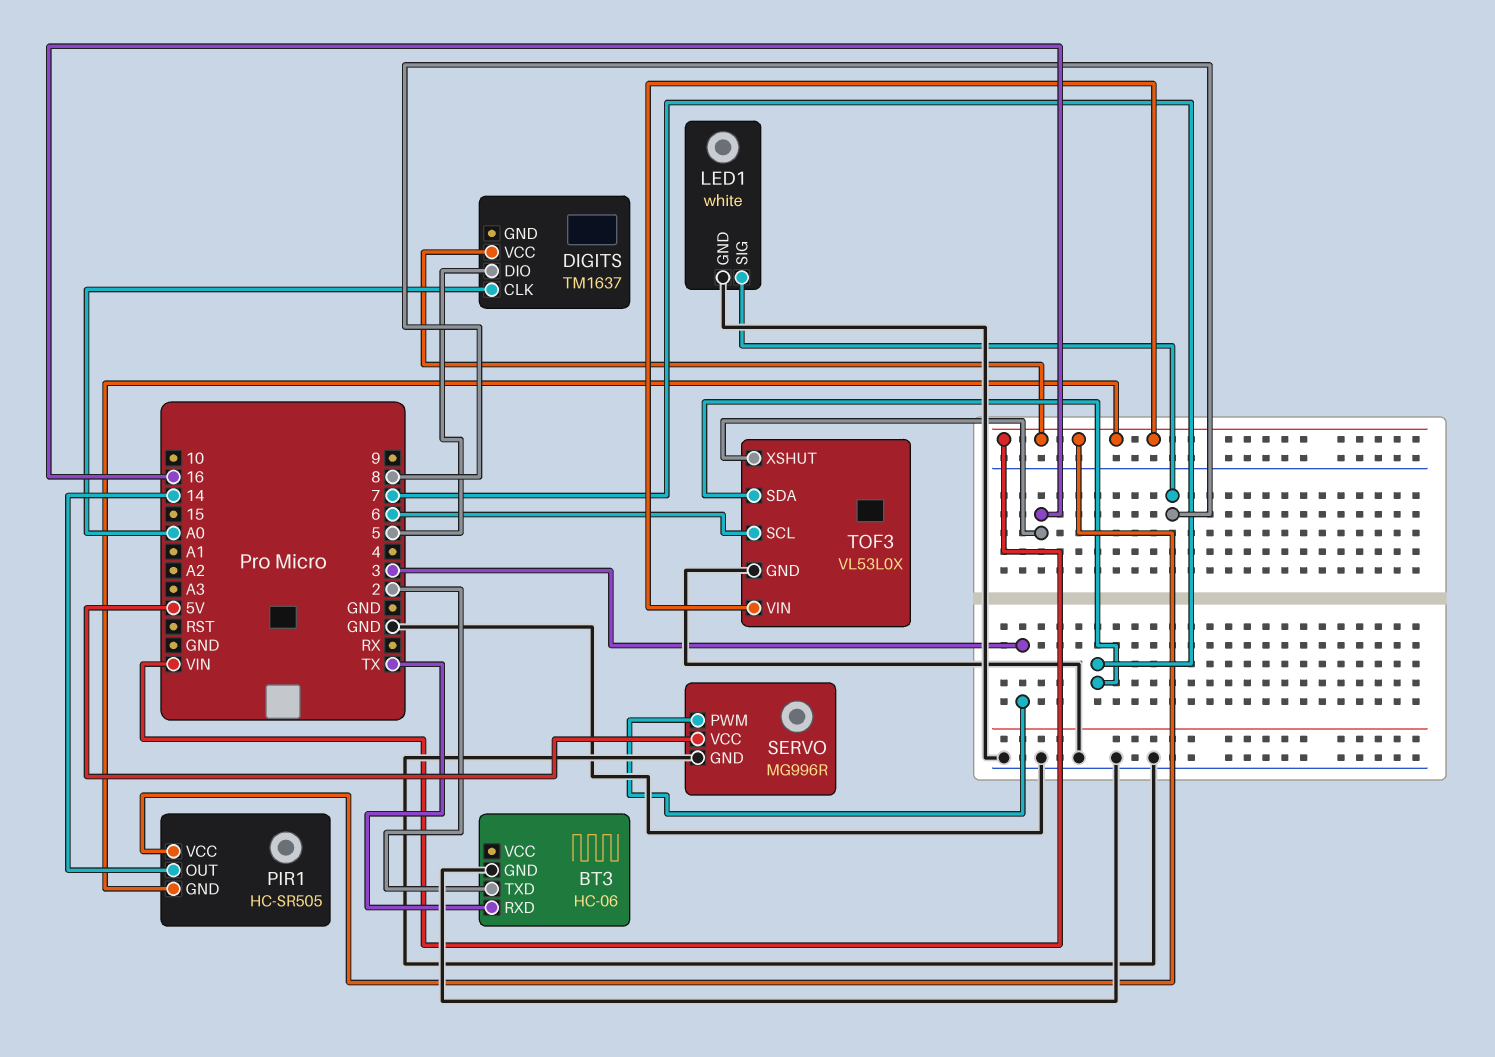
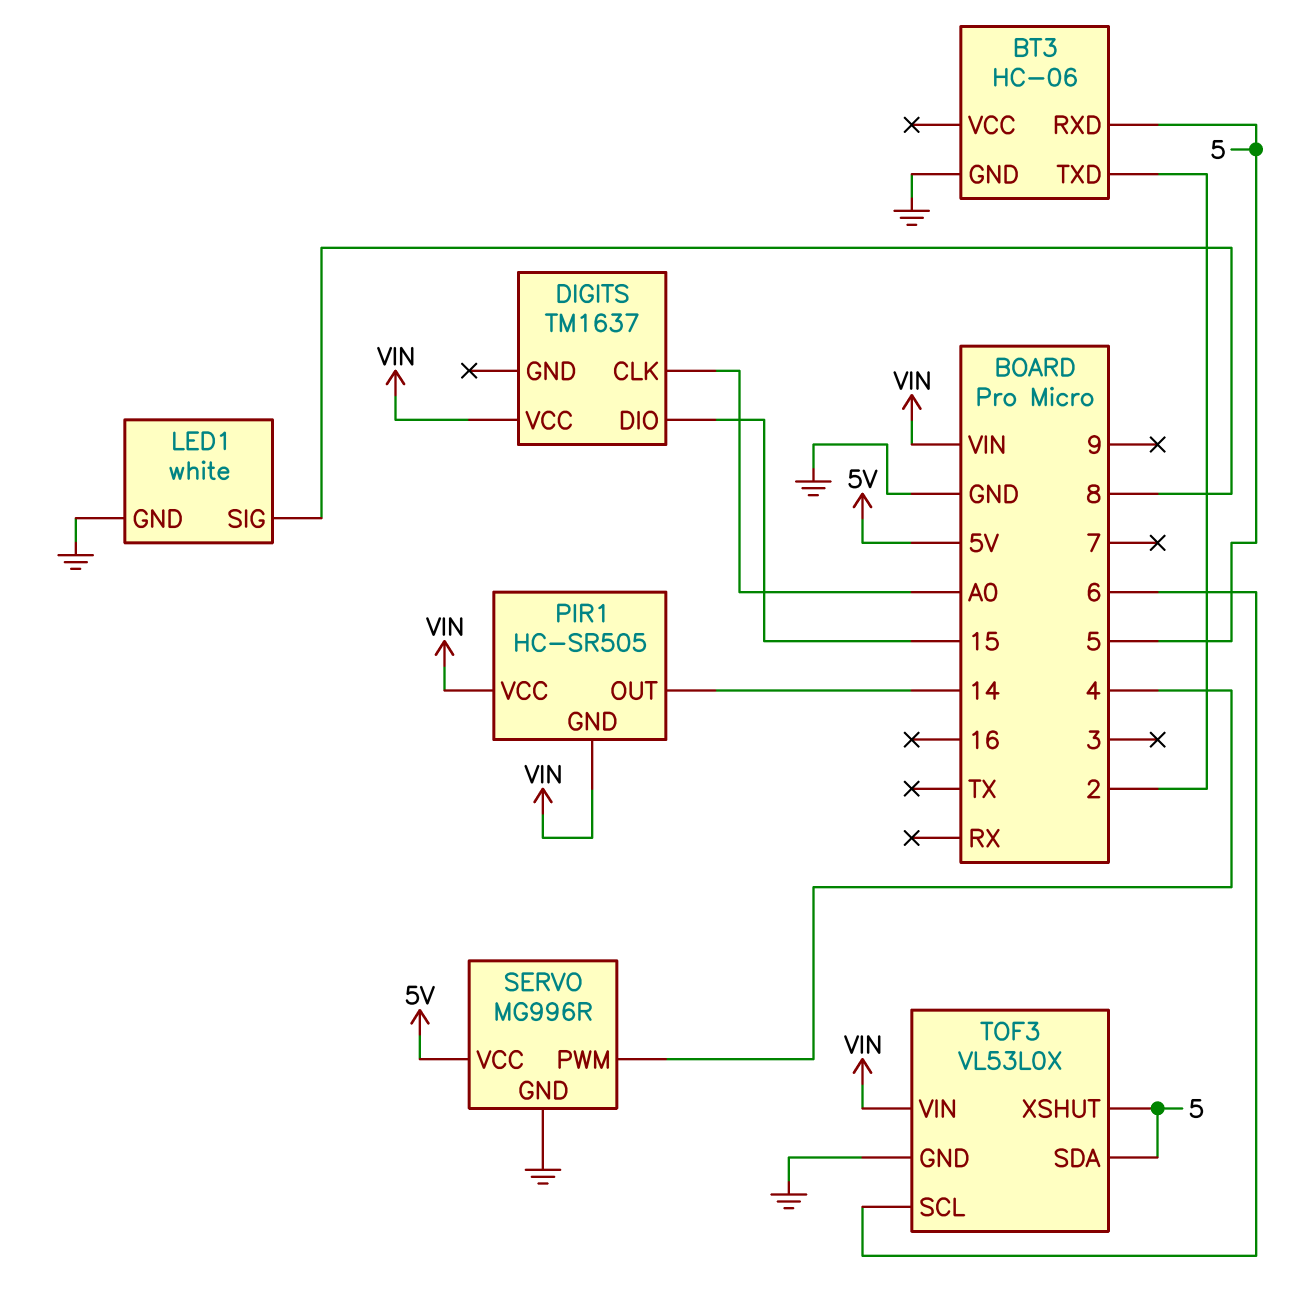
BT3 pin RXD: TX -> 5
DIGITS pin DIO: 5 -> 15
SERVO pin PWM: 3 -> 4
TOF3 pin SDA: 7 -> 5
TOF3 pin XSHUT: 16 -> 5

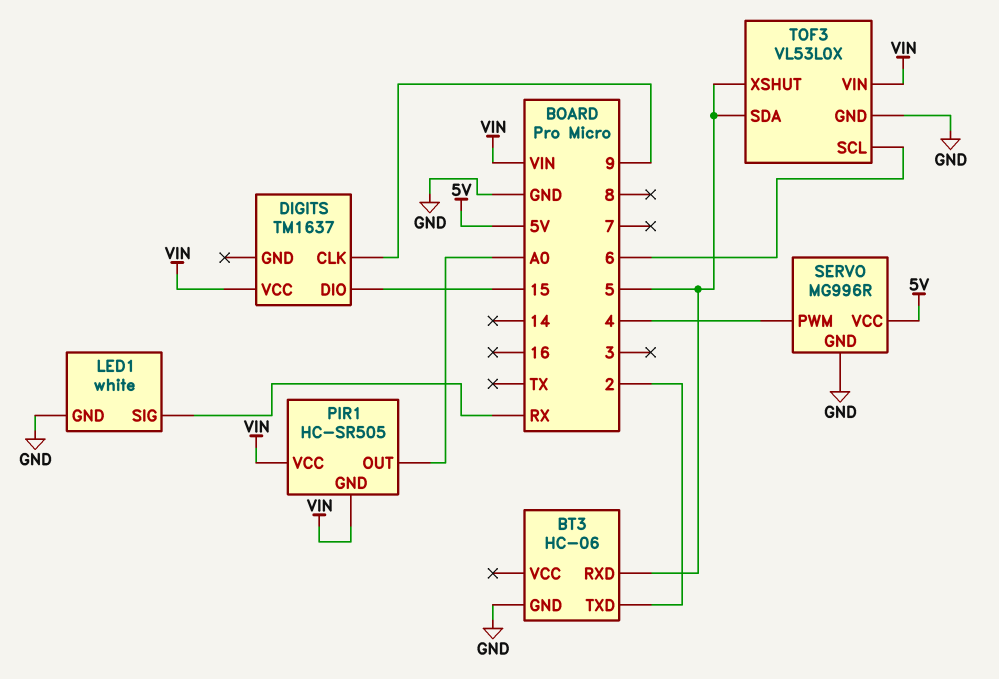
DIGITS pin CLK: A0 -> 9
LED1 pin SIG: 8 -> RX
PIR1 pin OUT: 14 -> A0

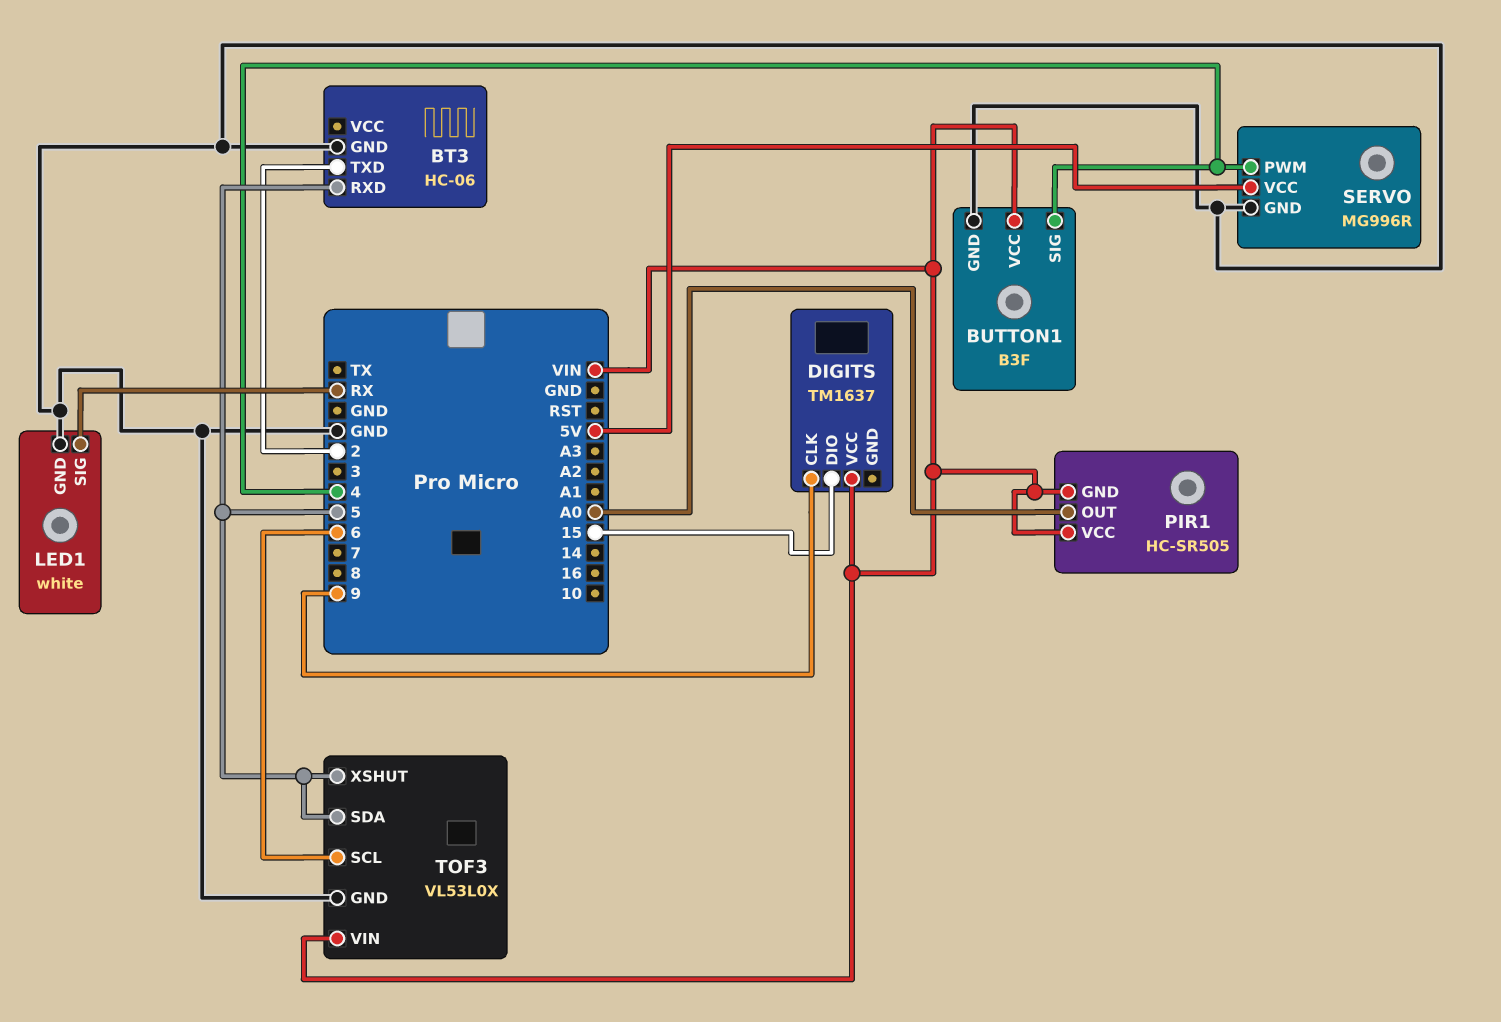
BUTTON1: none -> B3F
BUTTON1 pin GND: none -> GND
BUTTON1 pin SIG: none -> 4
BUTTON1 pin VCC: none -> VIN

